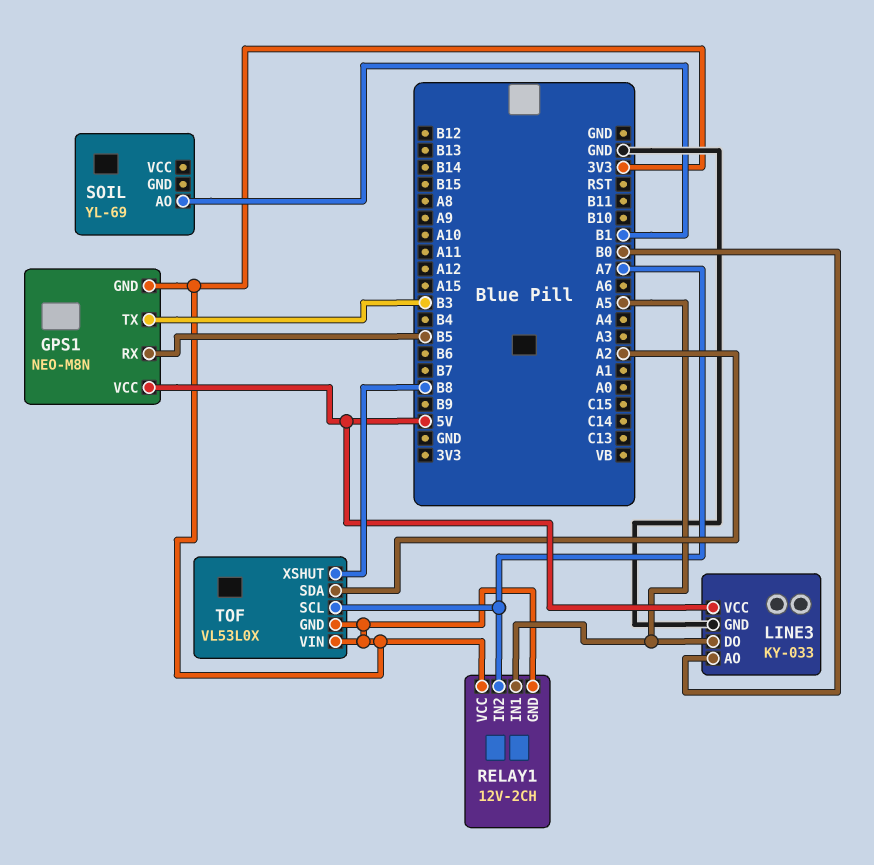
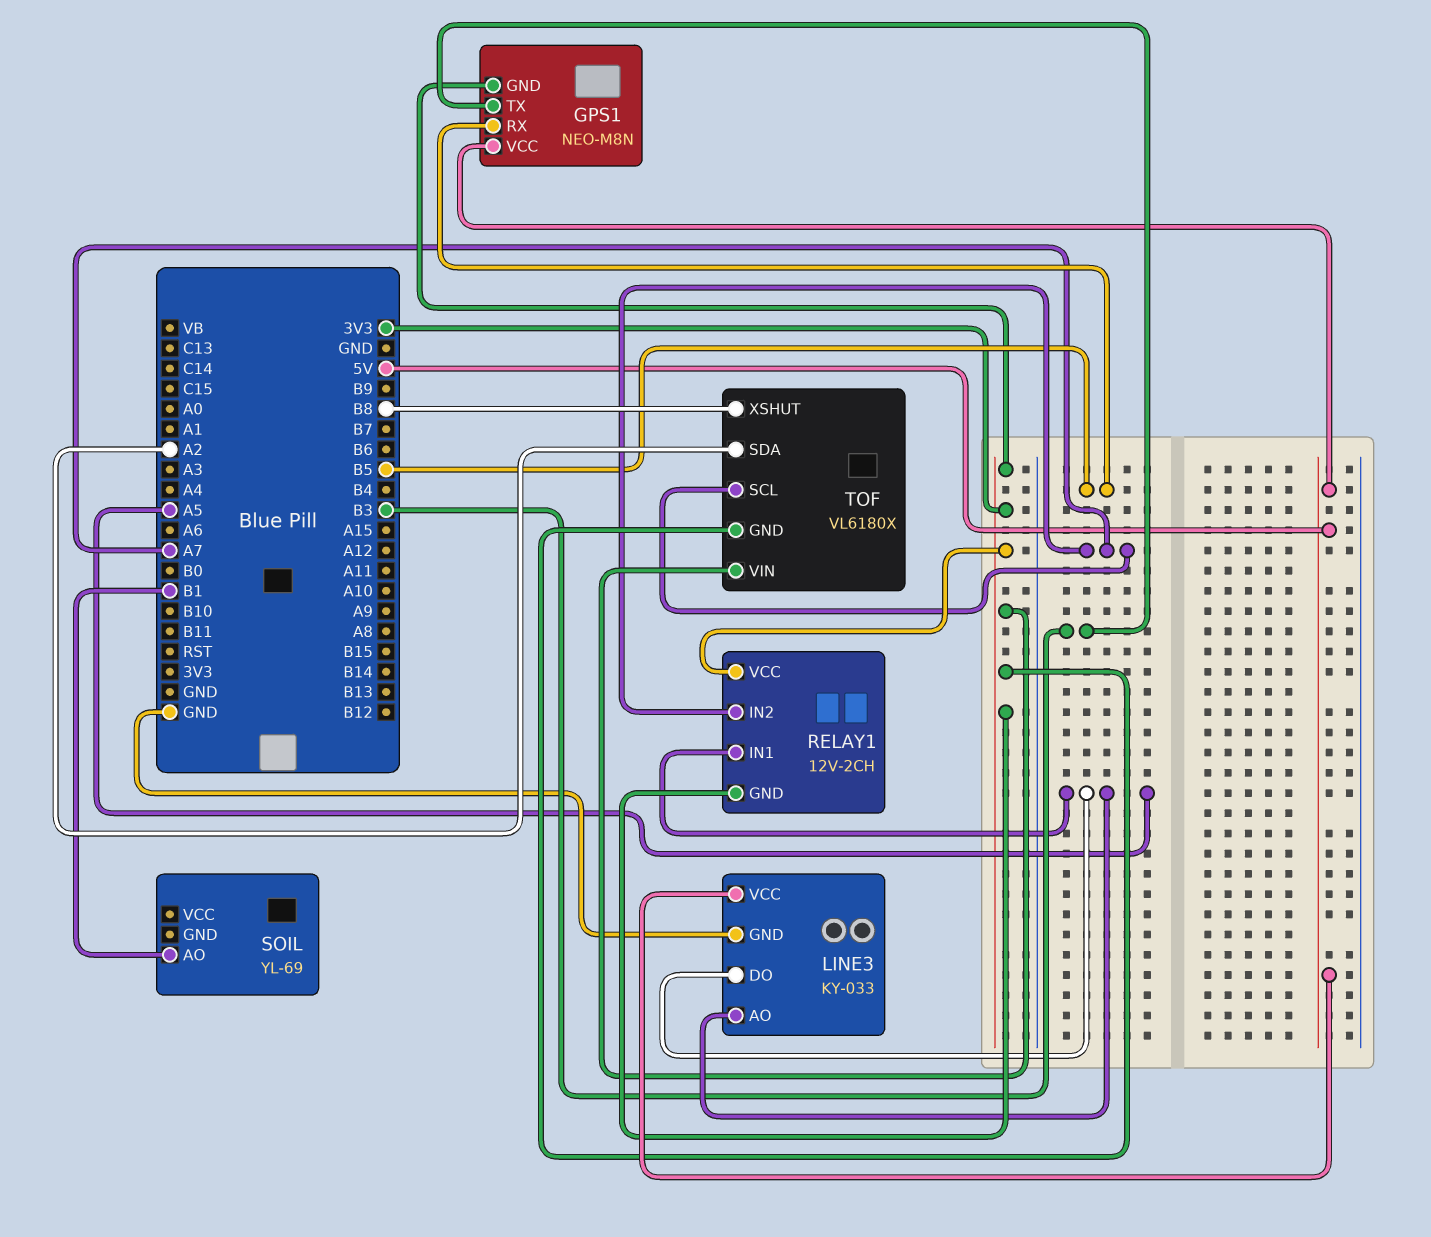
LINE3 pin AO: B0 -> A5
TOF: VL53L0X -> VL6180X

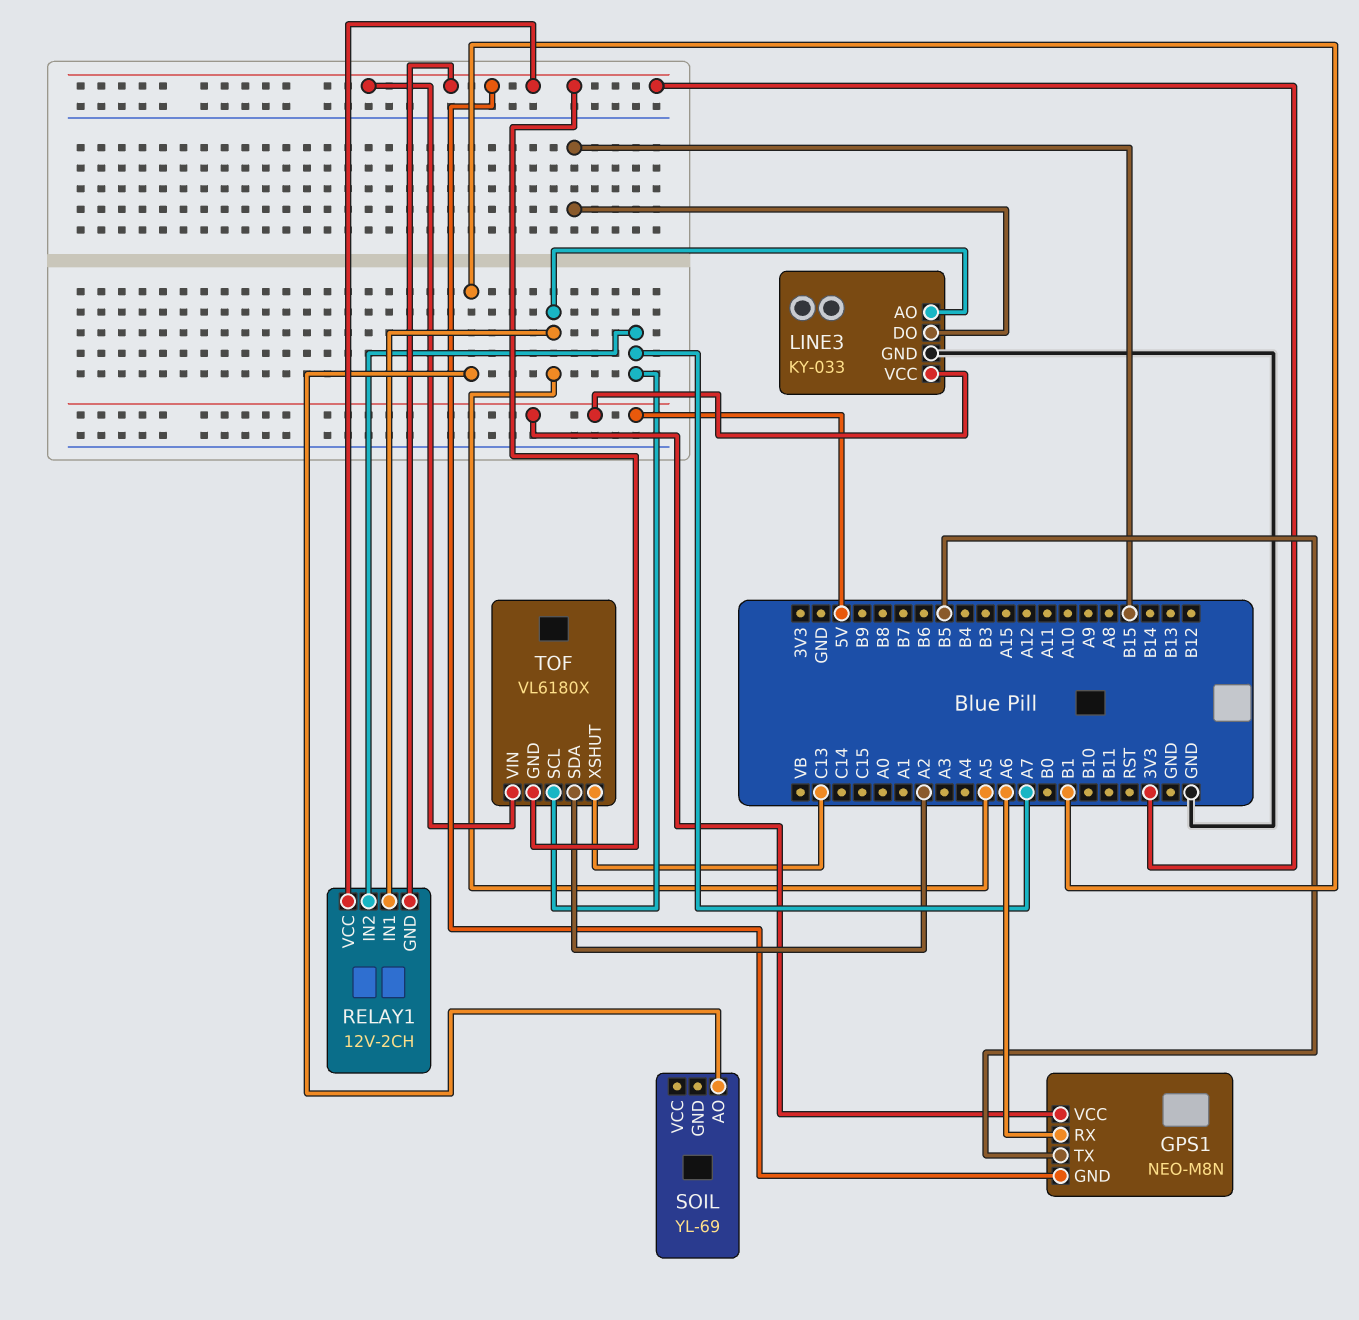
GPS1 pin RX: B5 -> A6
GPS1 pin TX: B3 -> B5
LINE3 pin DO: A5 -> B15
TOF pin XSHUT: B8 -> C13

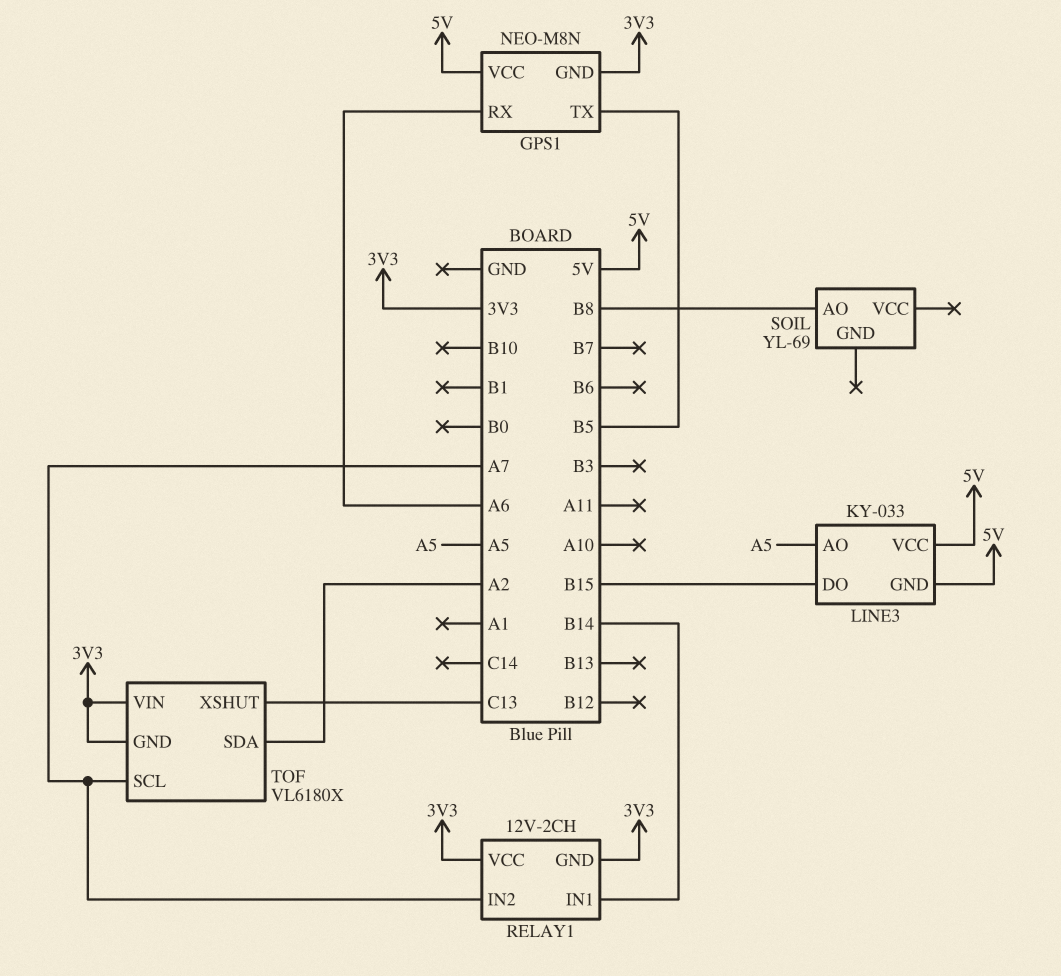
LINE3 pin GND: GND -> 5V
RELAY1 pin IN1: A5 -> B14
SOIL pin AO: B1 -> B8

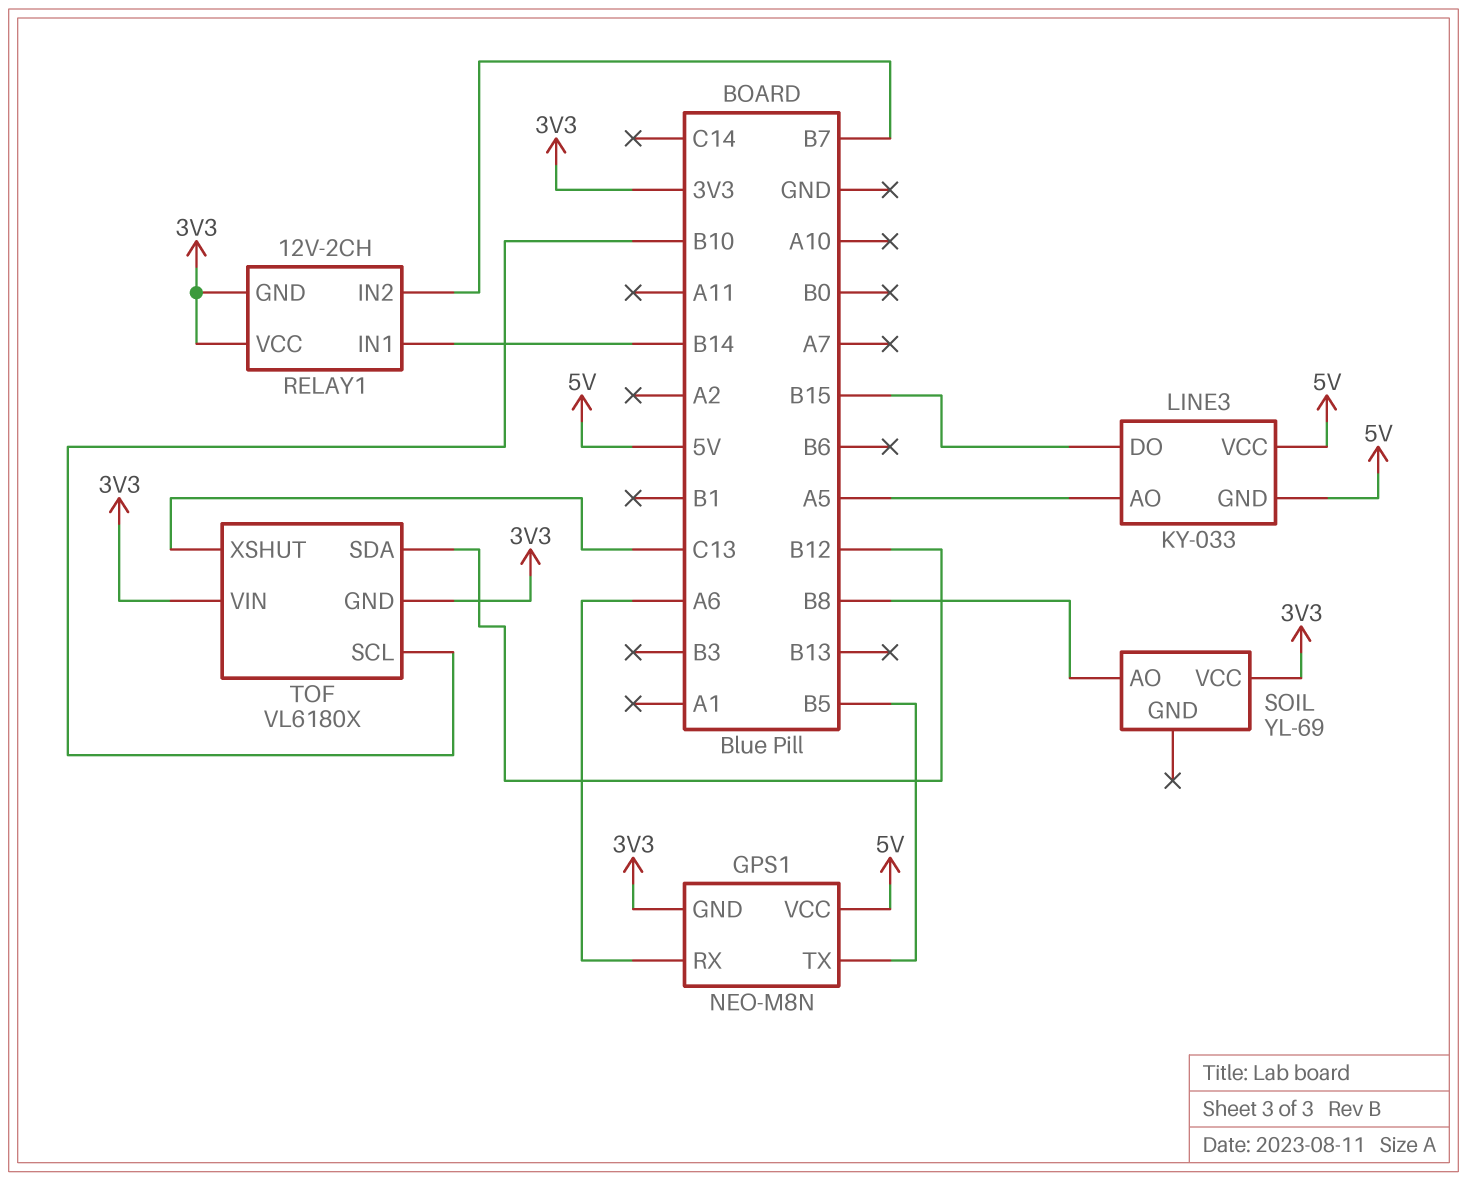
RELAY1 pin IN2: A7 -> B7
SOIL pin VCC: none -> 3V3
TOF pin SCL: A7 -> B10
TOF pin SDA: A2 -> B12

